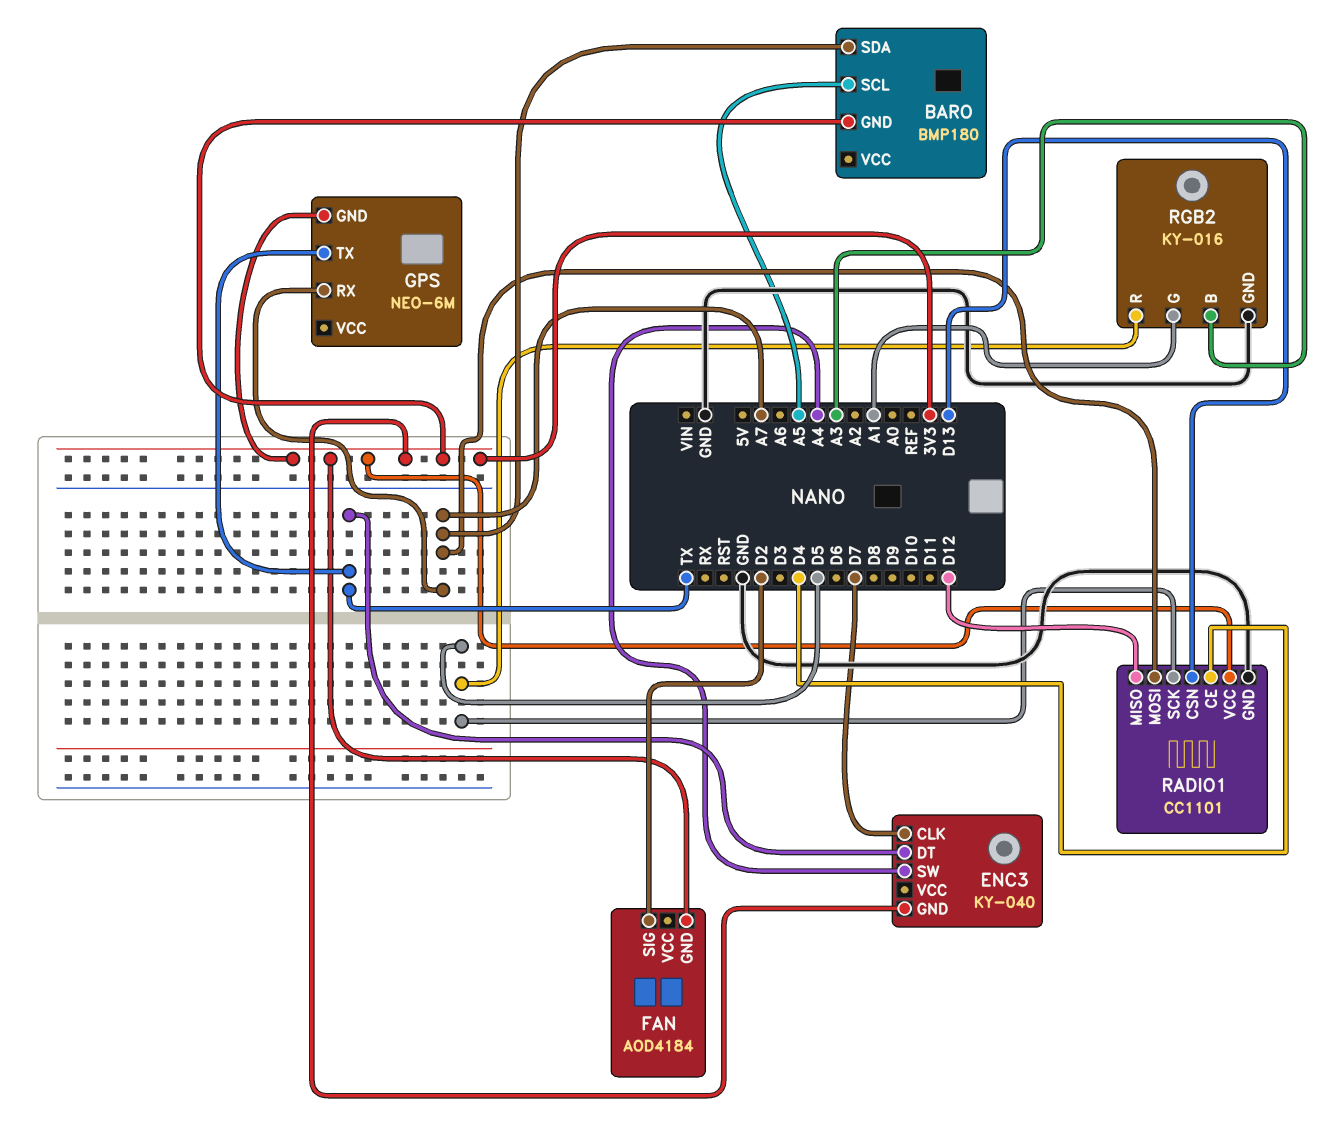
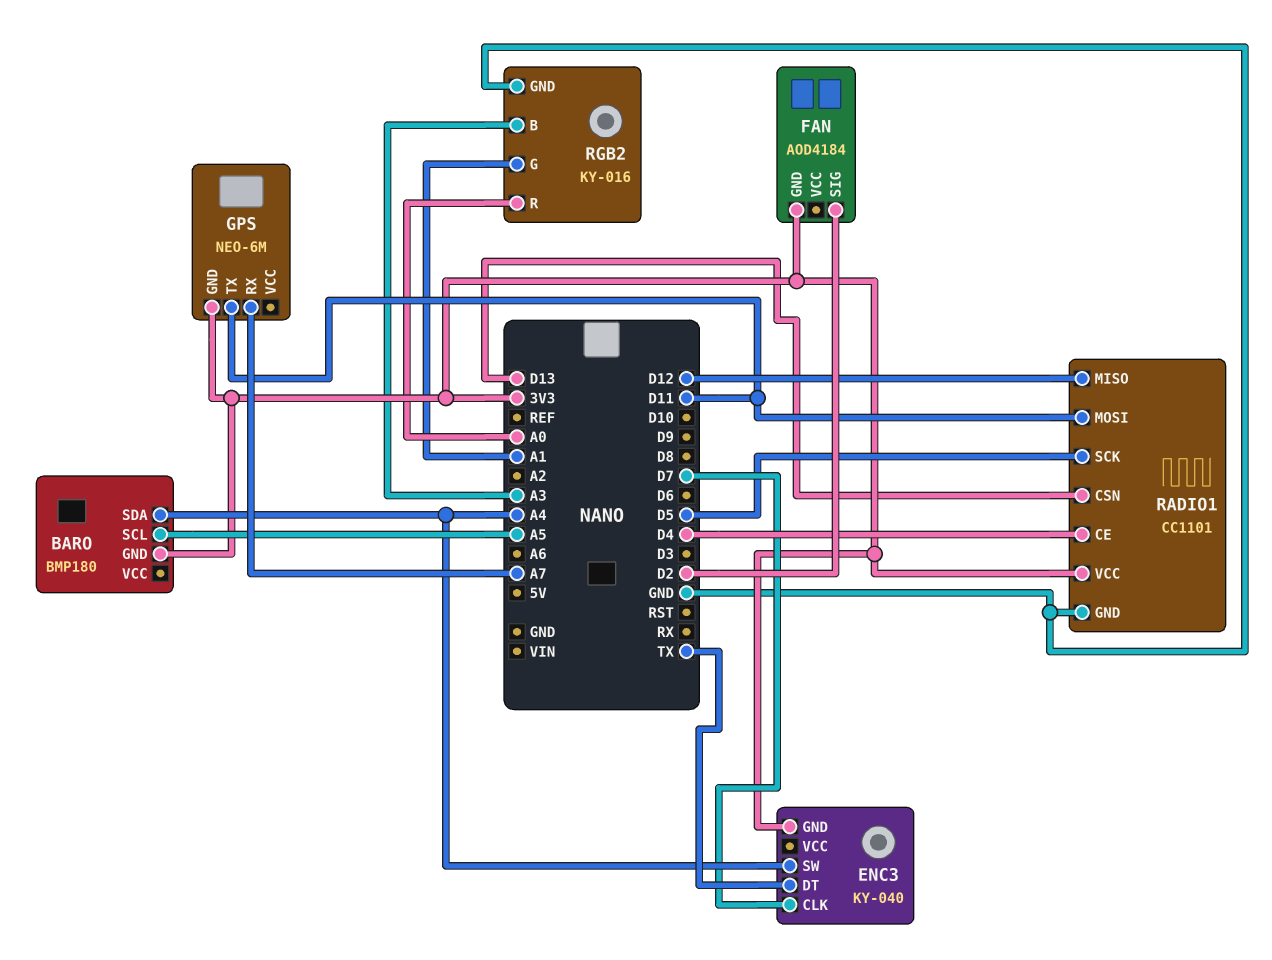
BARO pin SDA: A7 -> A4
GPS pin TX: TX -> D11
RADIO1 pin MOSI: A7 -> D11
RGB2 pin R: D5 -> A0

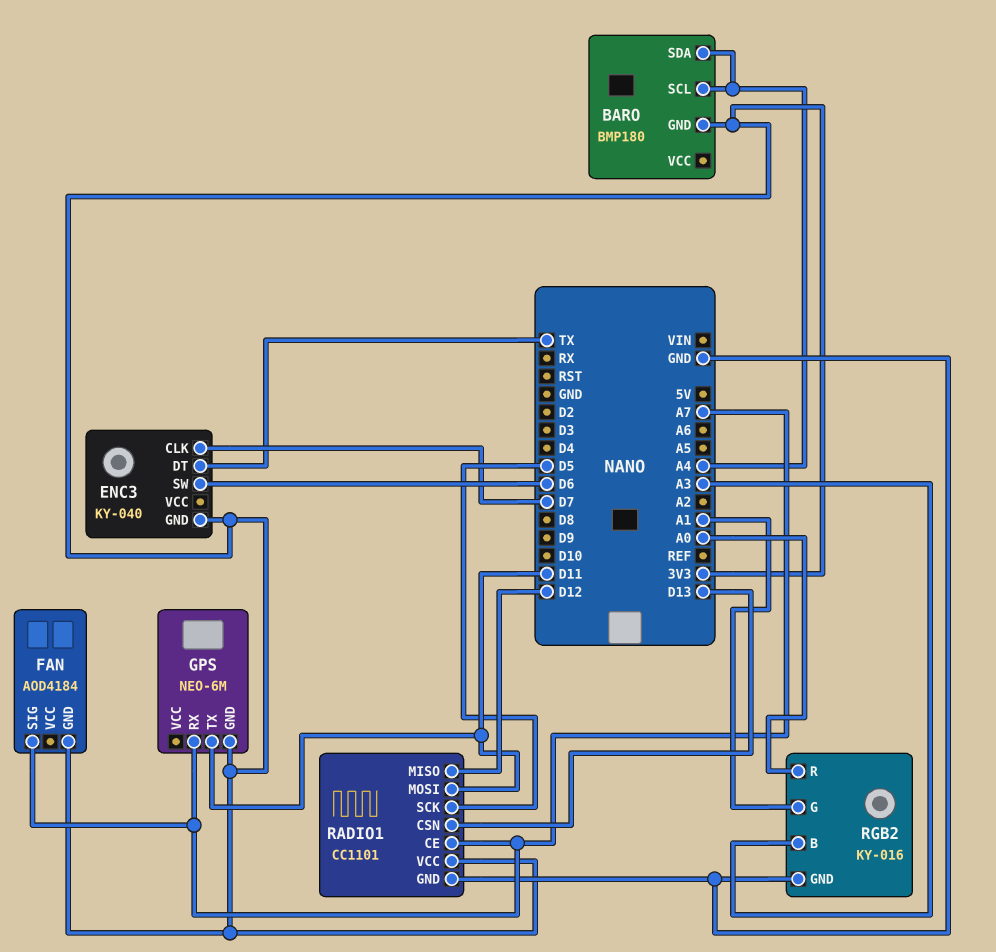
BARO pin SCL: A5 -> A4
ENC3 pin SW: A4 -> D6
FAN pin SIG: D2 -> A7
RADIO1 pin CE: D4 -> A7

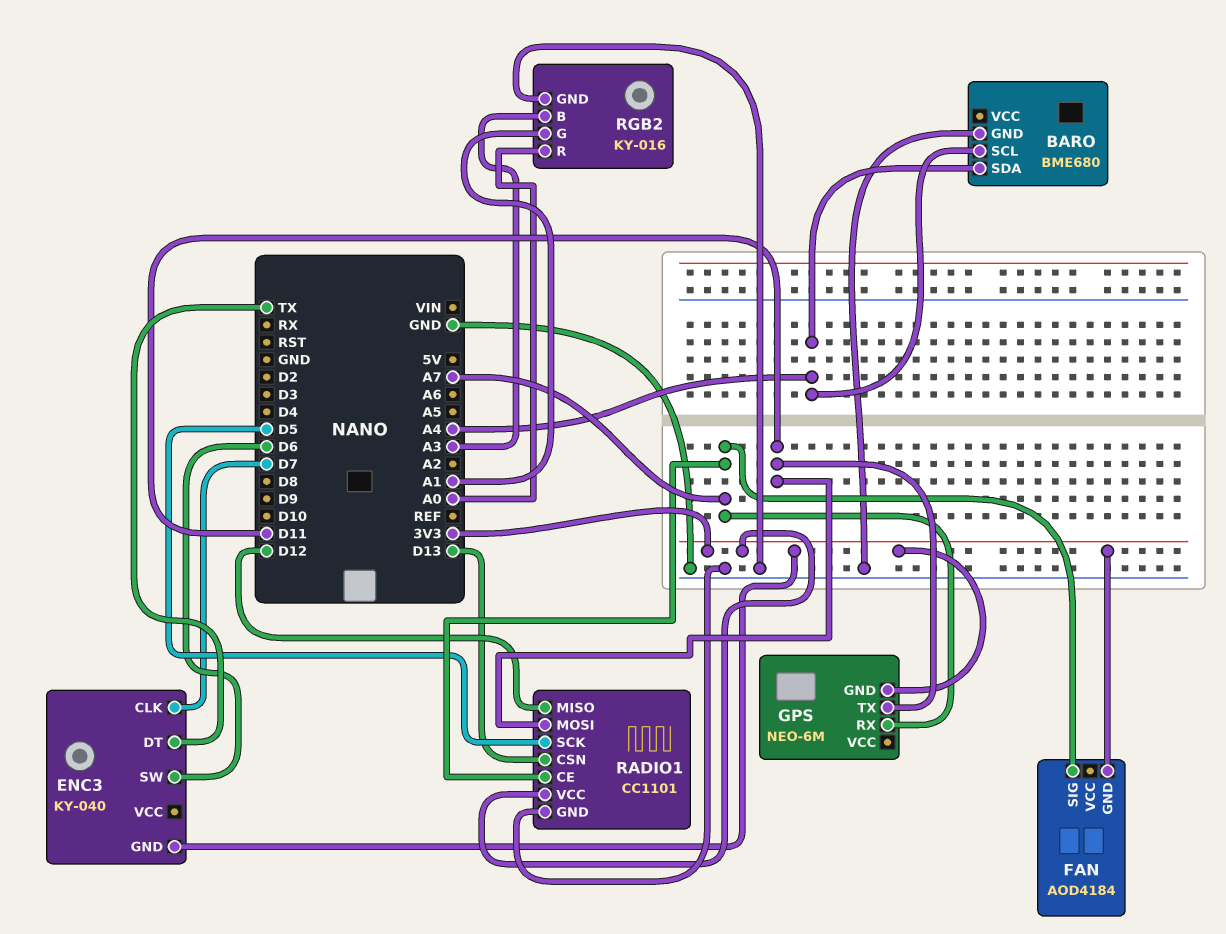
BARO: BMP180 -> BME680
BARO pin GND: 3V3 -> GND

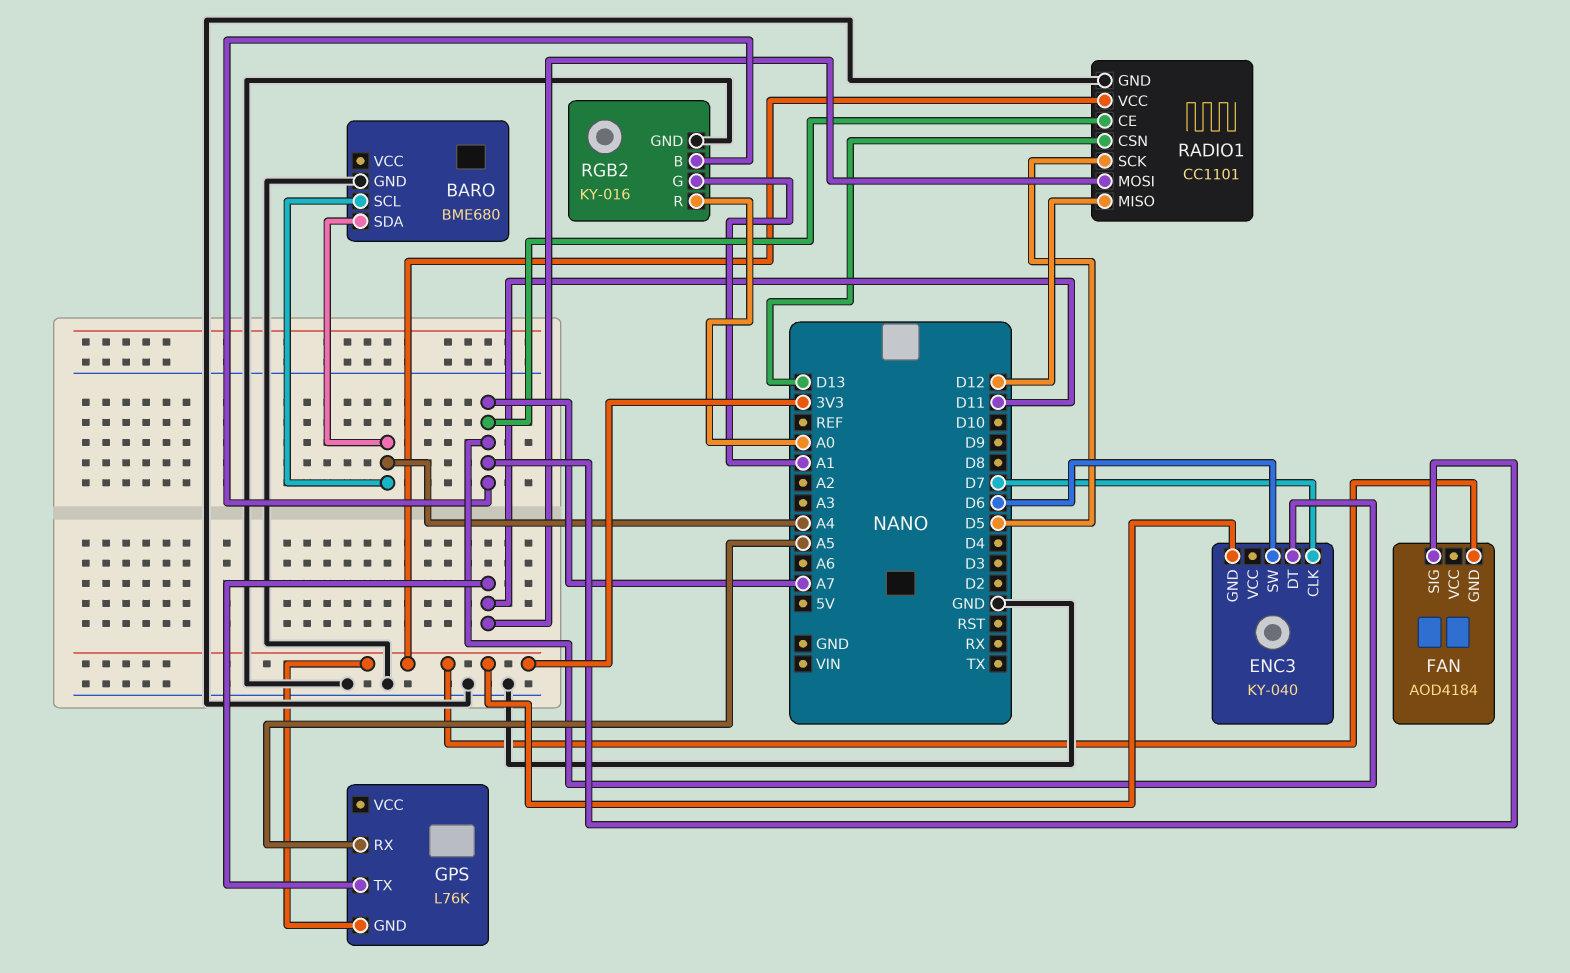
ENC3 pin DT: TX -> A7
GPS: NEO-6M -> L76K
GPS pin RX: A7 -> A5
RGB2 pin B: A3 -> A7

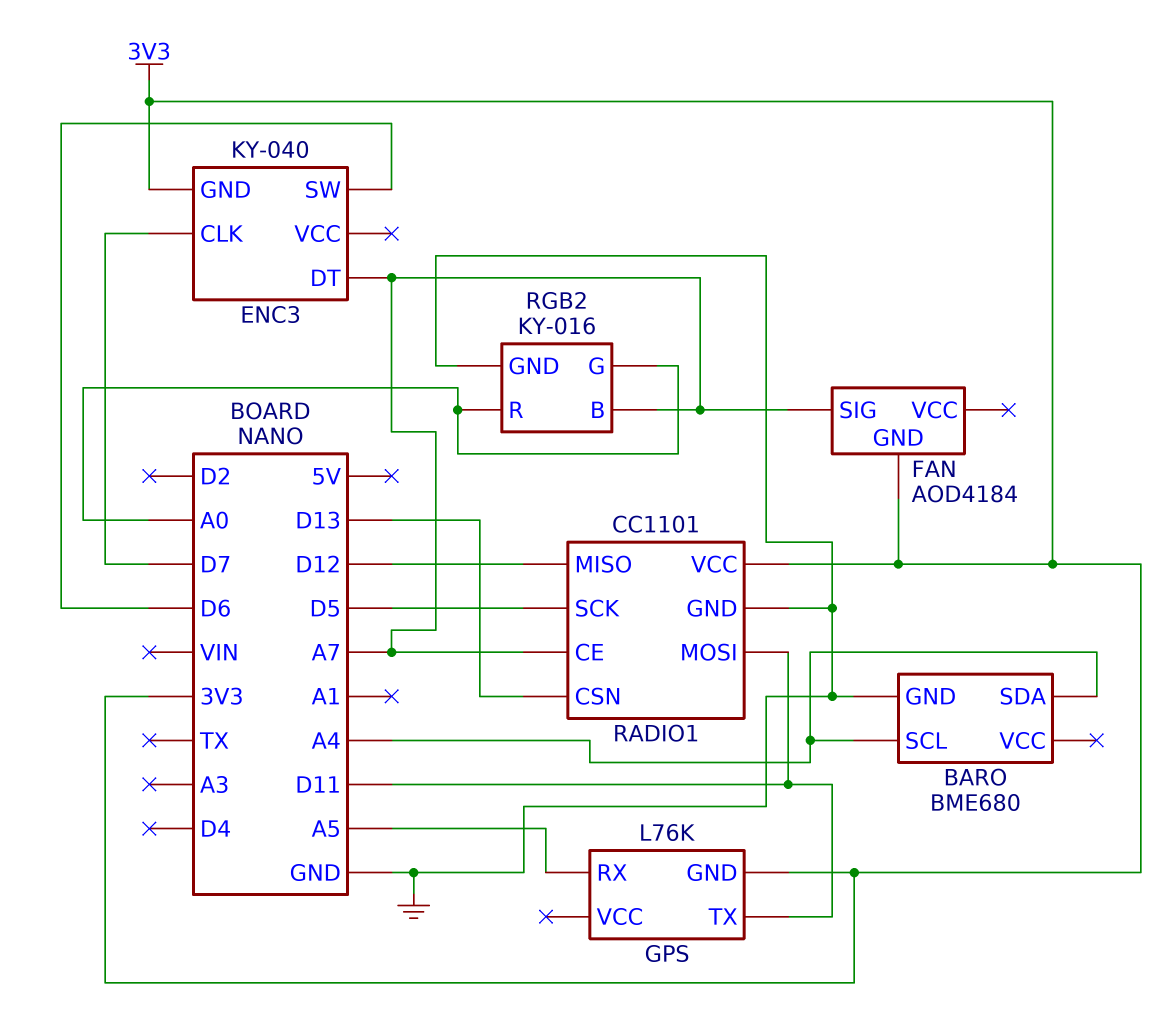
RGB2 pin G: A1 -> A0

